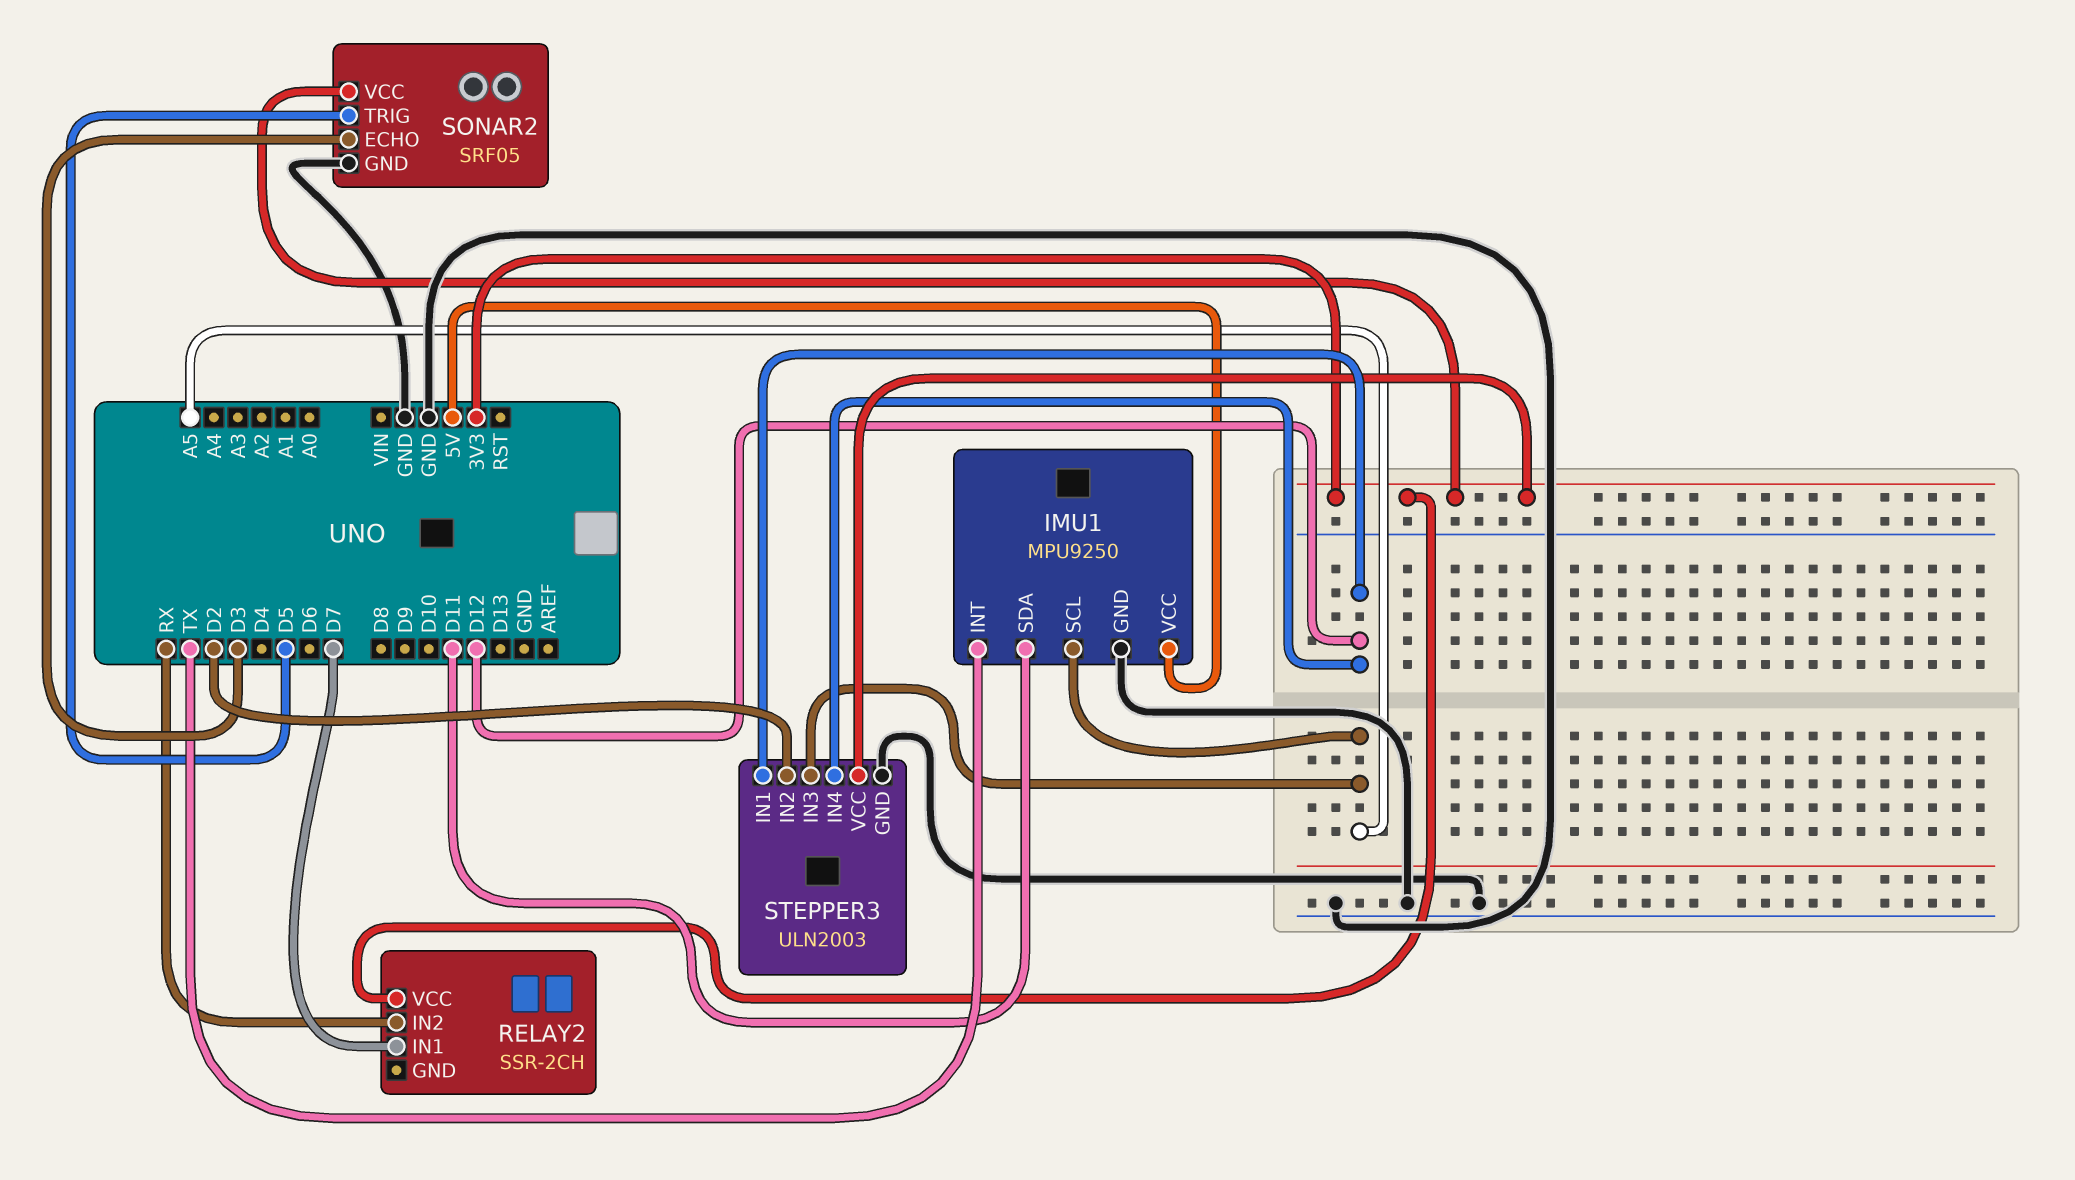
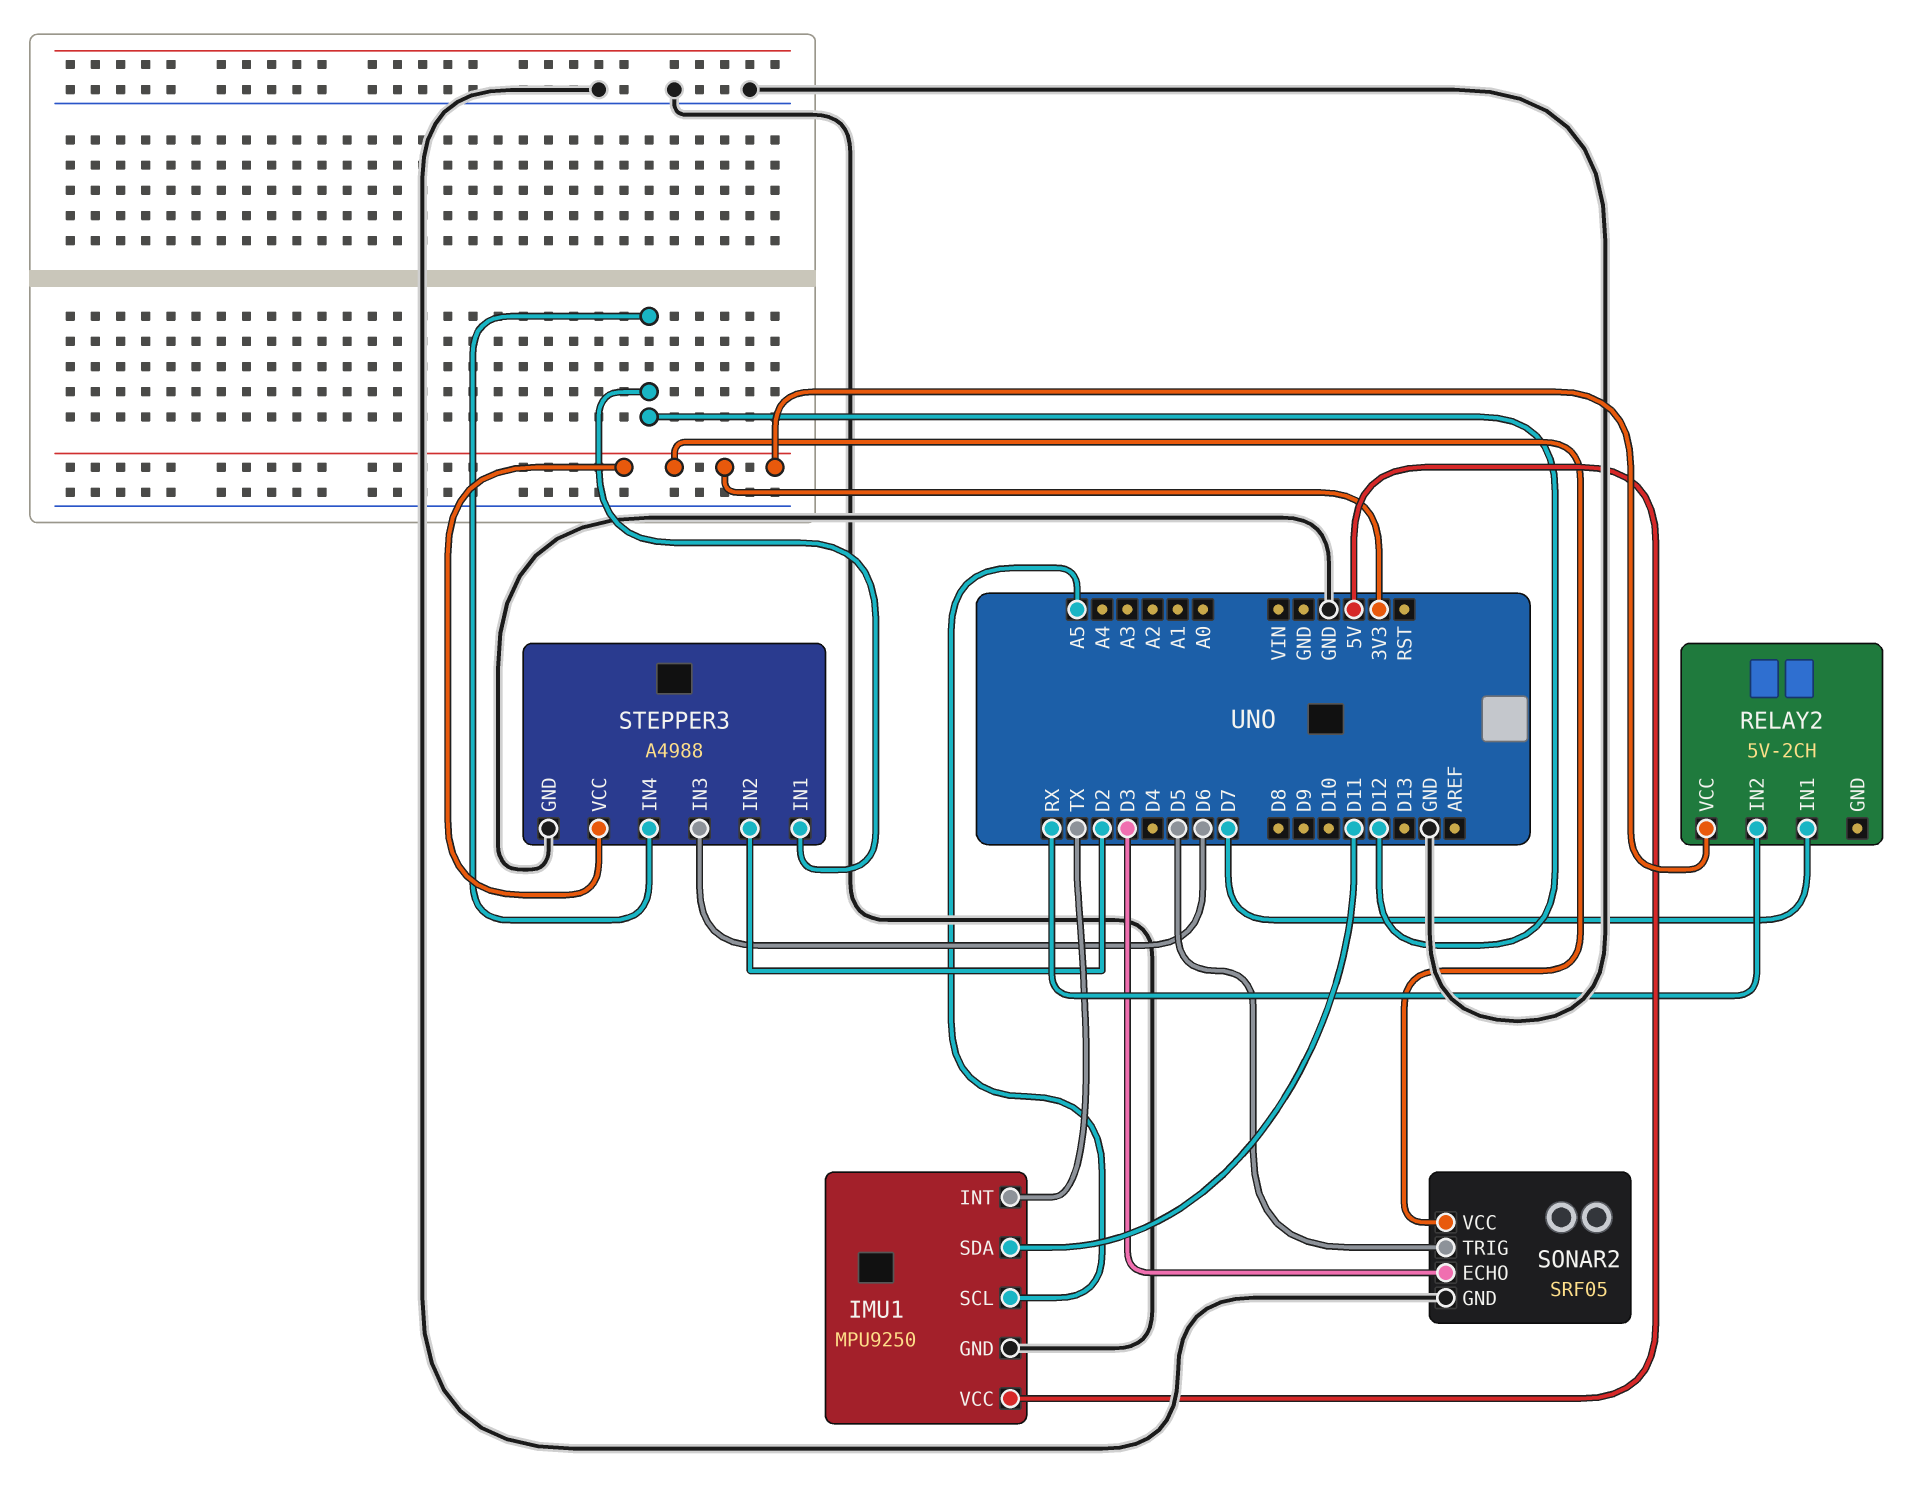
RELAY2: SSR-2CH -> 5V-2CH
STEPPER3: ULN2003 -> A4988
STEPPER3 pin IN3: A5 -> D6

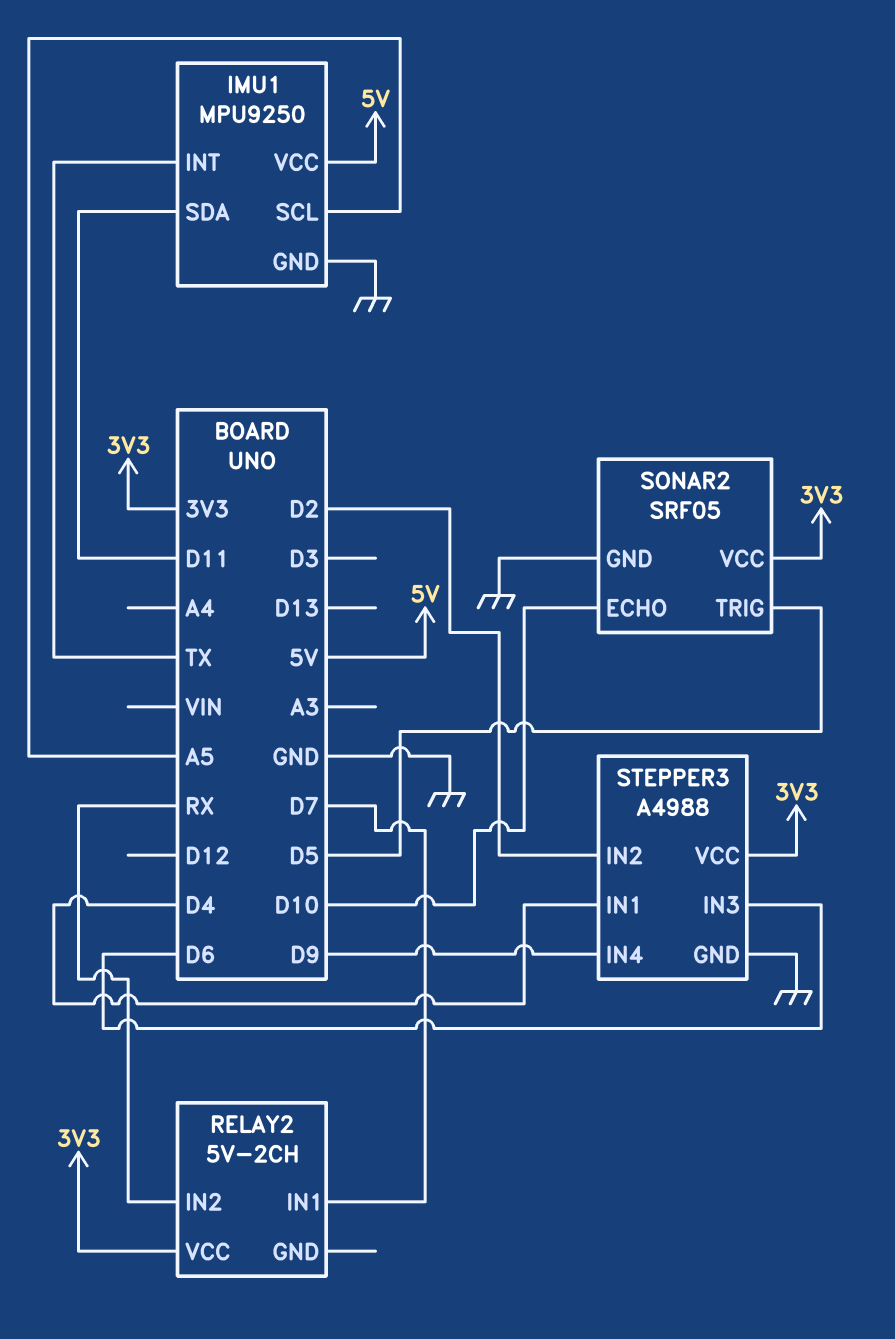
SONAR2 pin ECHO: D3 -> D10
STEPPER3 pin IN1: D12 -> D4
STEPPER3 pin IN4: D12 -> D9

